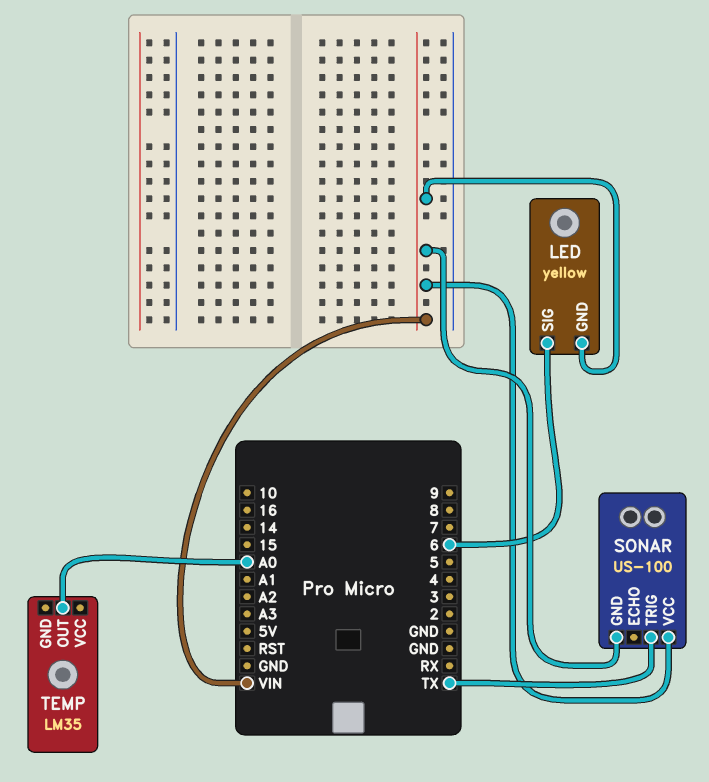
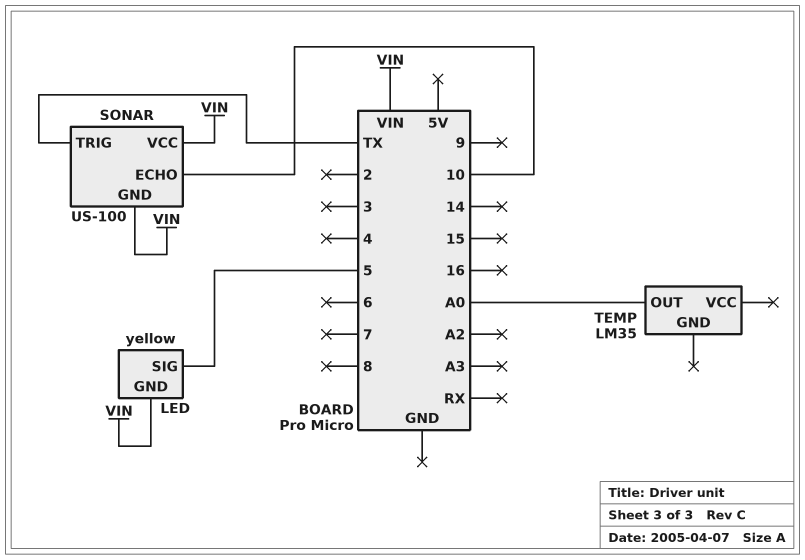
LED pin SIG: 6 -> 5
SONAR pin ECHO: none -> 10

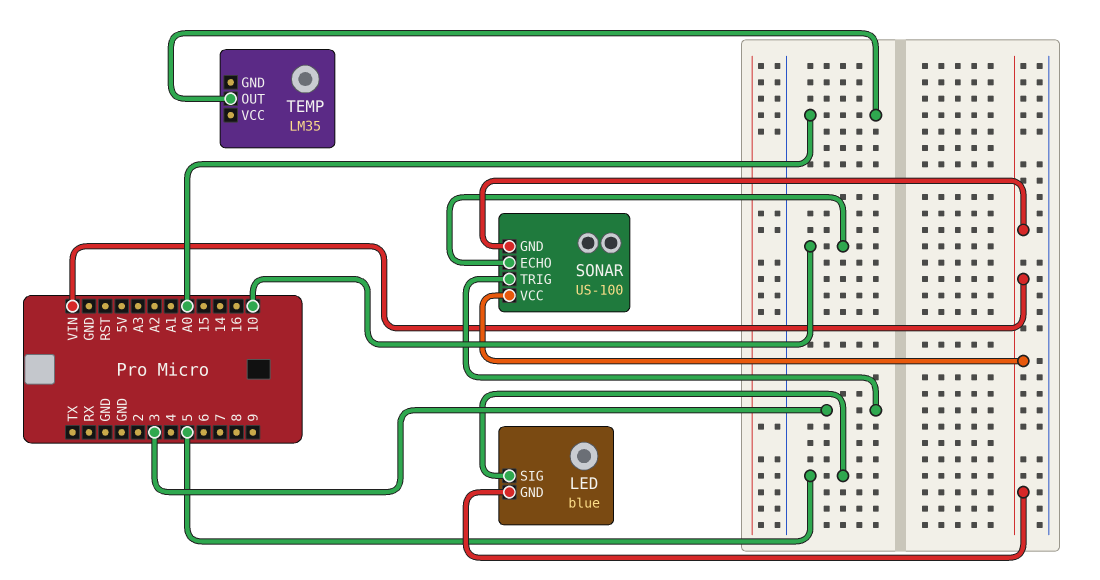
LED: yellow -> blue
SONAR pin TRIG: TX -> 3

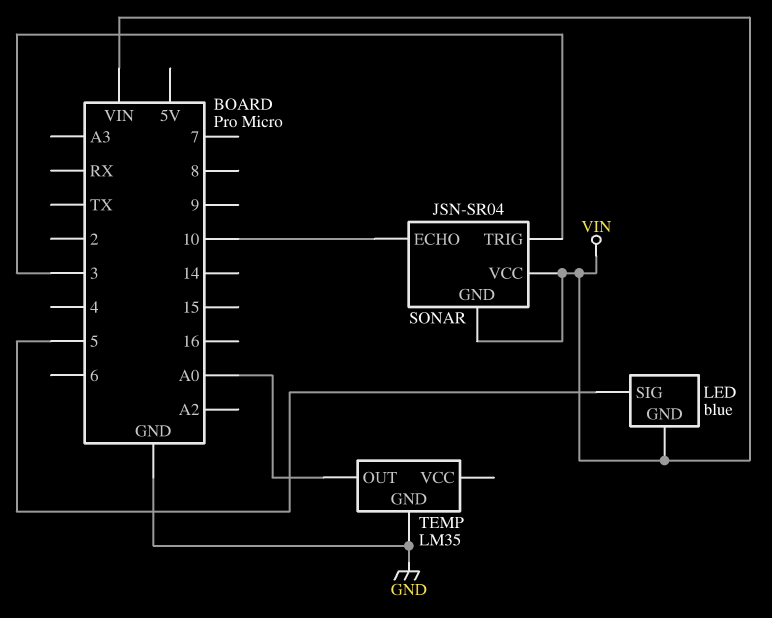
SONAR: US-100 -> JSN-SR04
TEMP pin GND: none -> GND

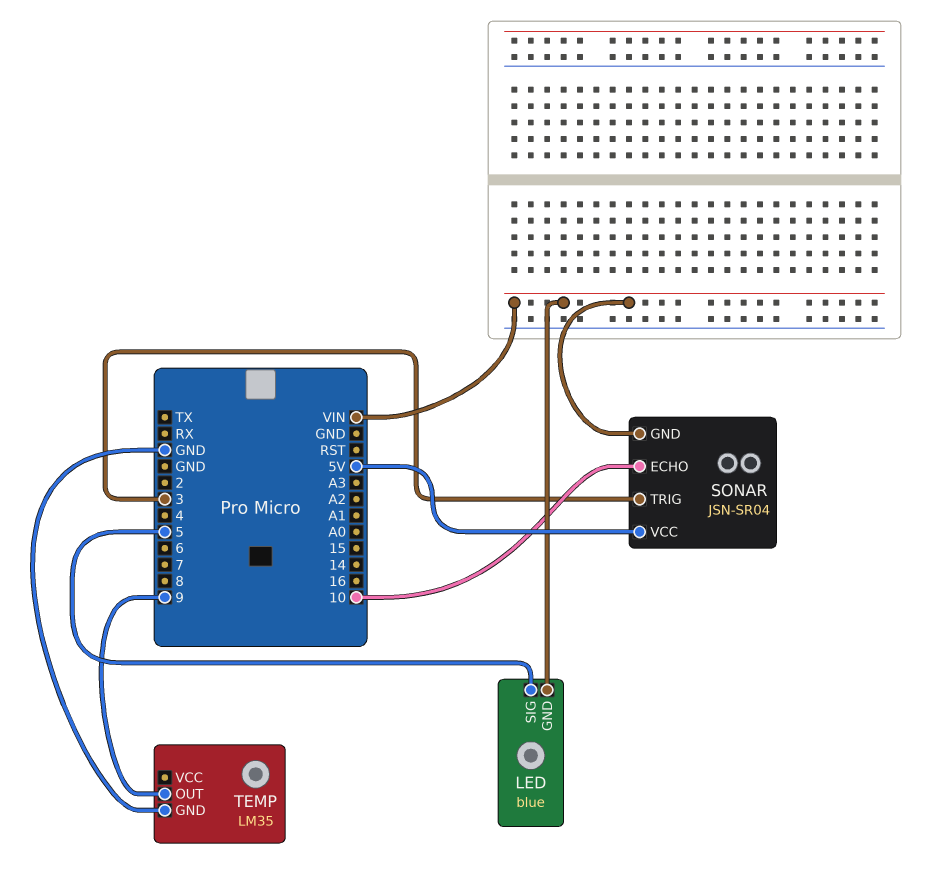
SONAR pin VCC: VIN -> 5V
TEMP pin OUT: A0 -> 9

